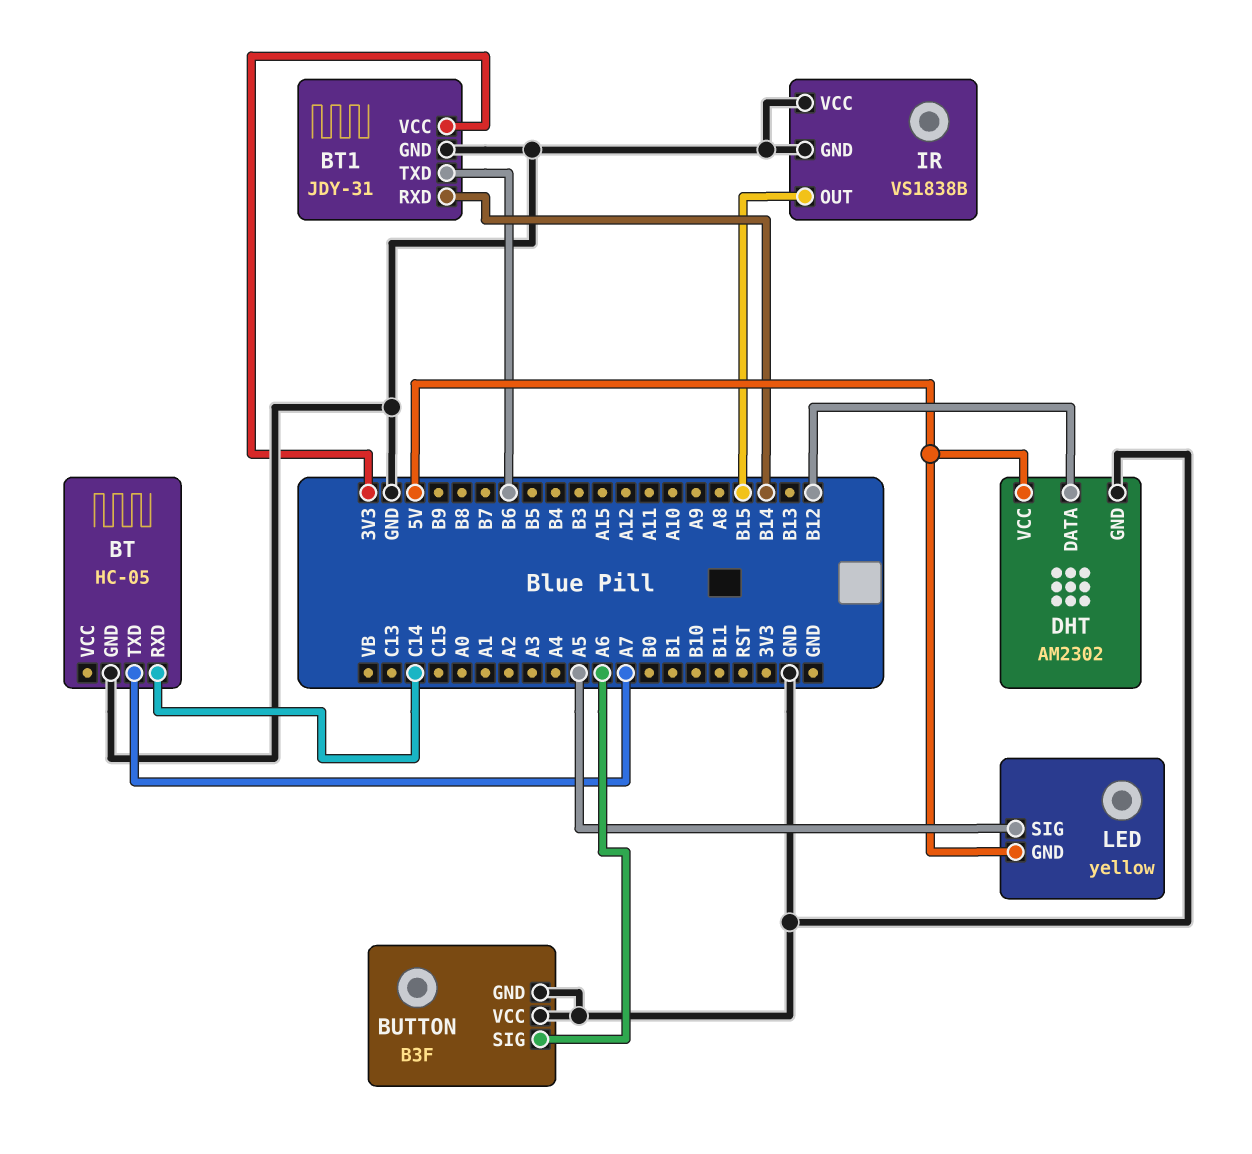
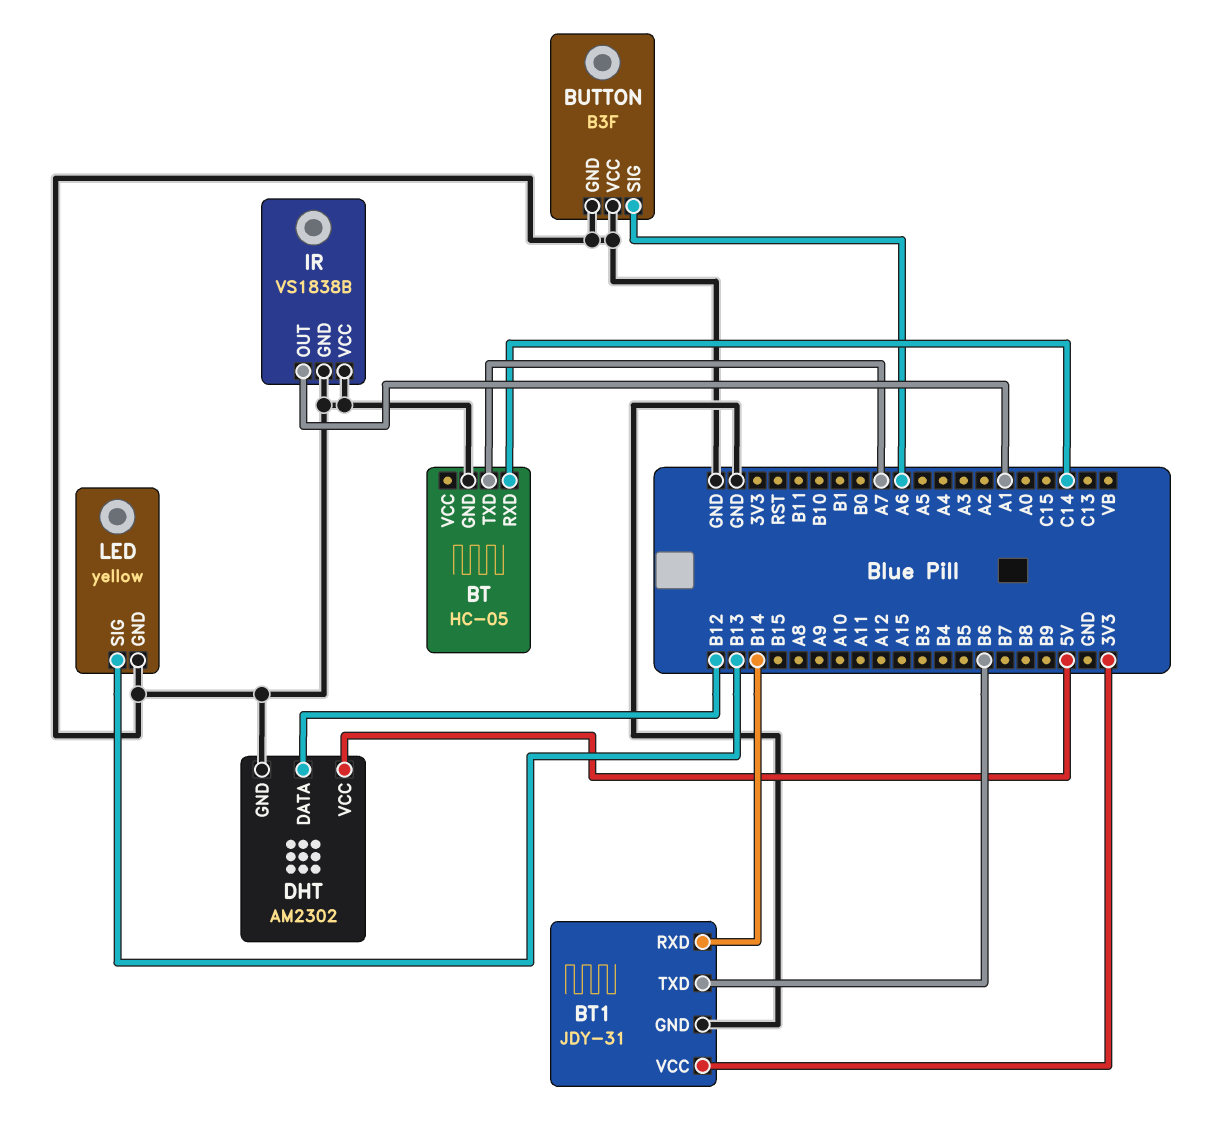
IR pin OUT: B15 -> A1
LED pin GND: 5V -> GND
LED pin SIG: A5 -> B13

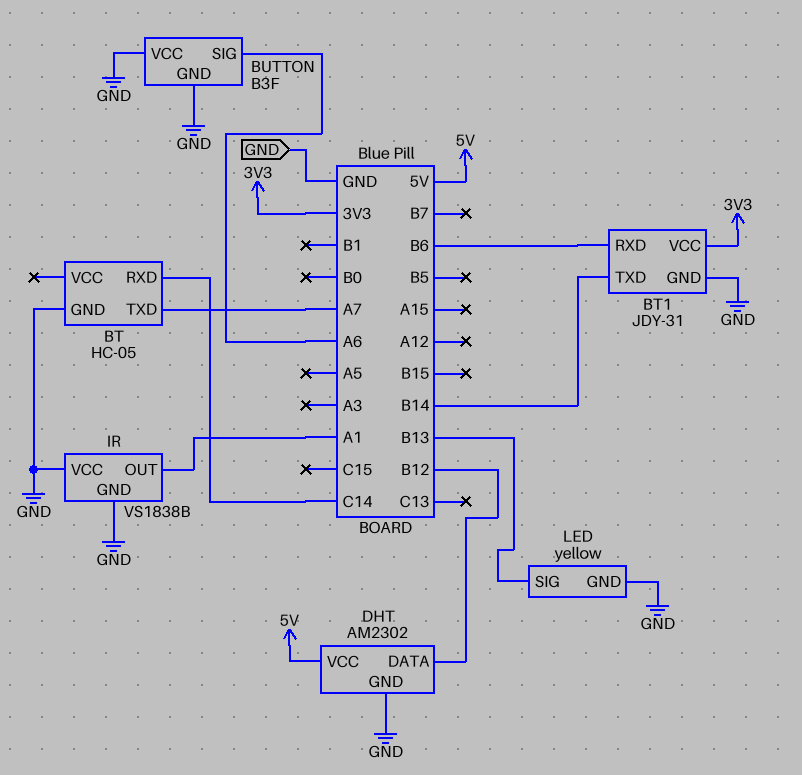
BT1 pin RXD: B14 -> B6
BT1 pin TXD: B6 -> B14

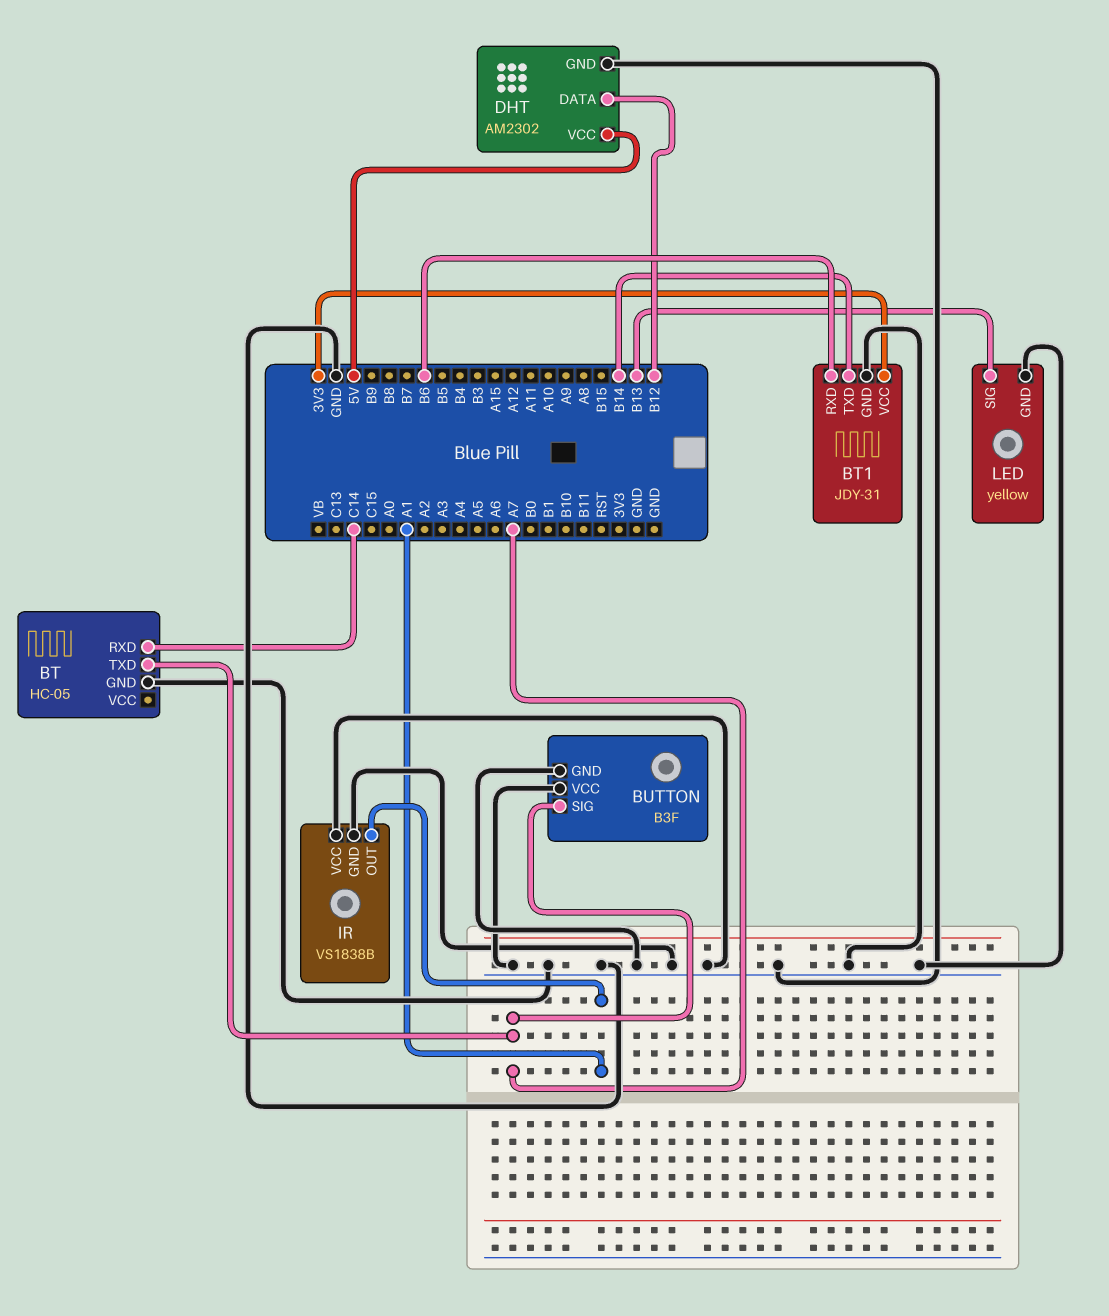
BUTTON pin SIG: A6 -> A7

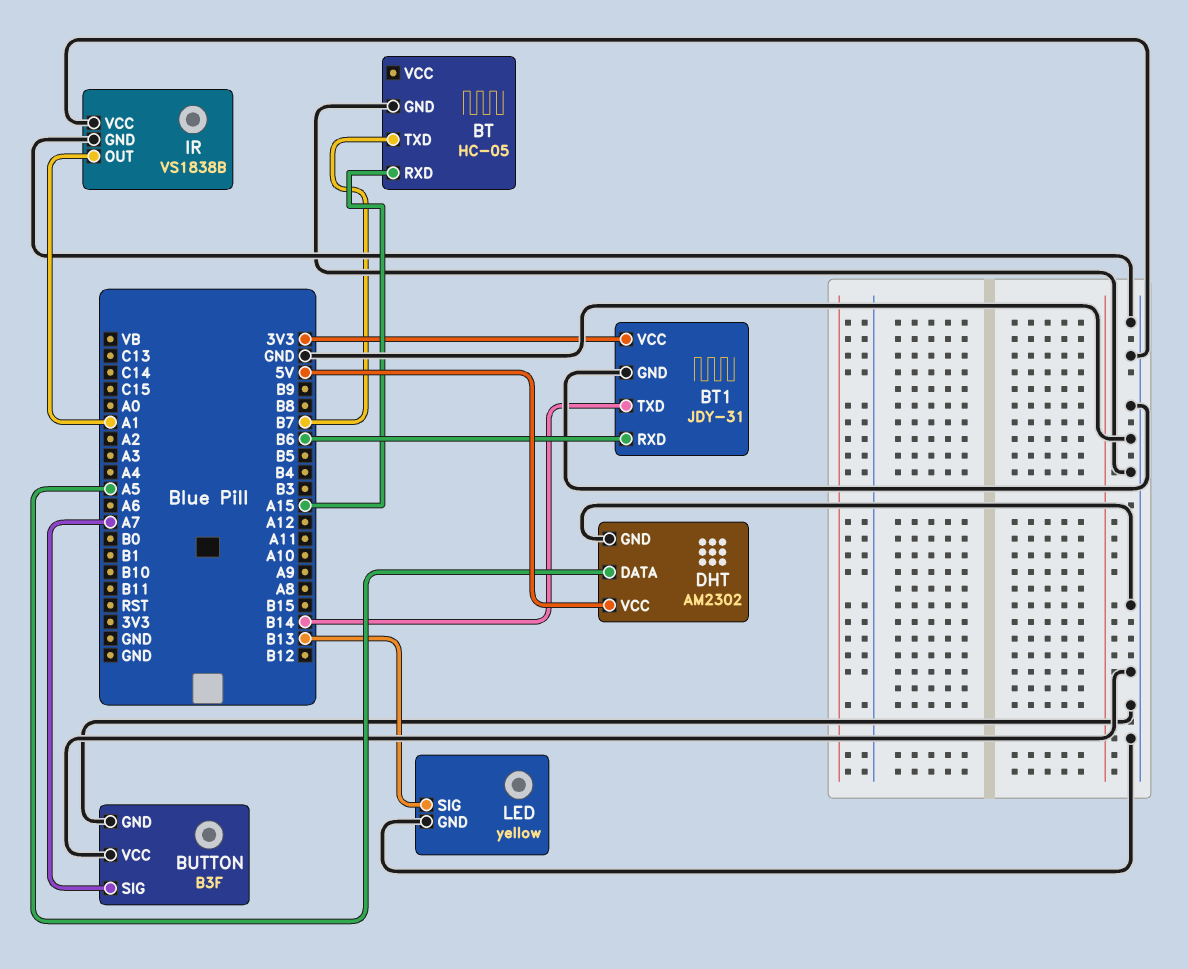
BT pin RXD: C14 -> A15
BT pin TXD: A7 -> B7
DHT pin DATA: B12 -> A5

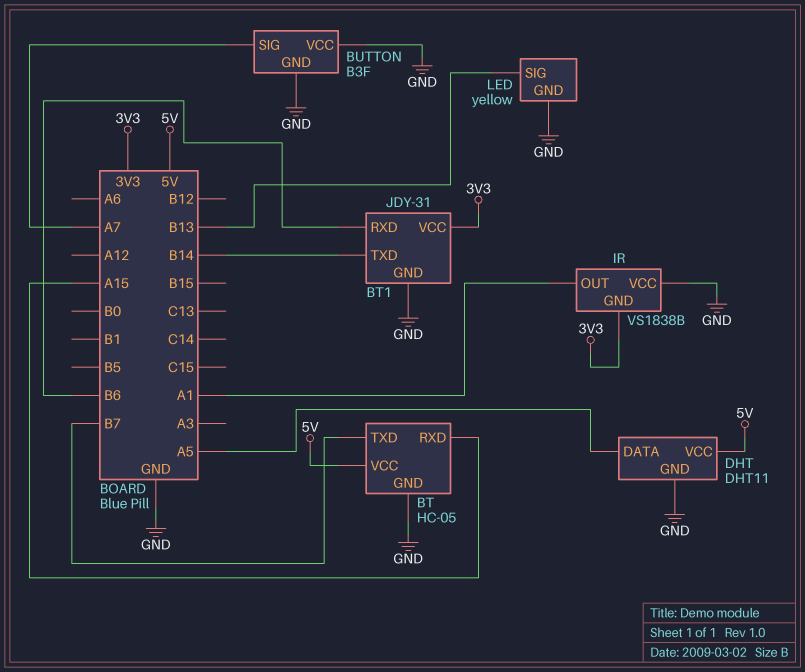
BT pin VCC: none -> 5V
DHT: AM2302 -> DHT11
IR pin GND: GND -> 3V3

